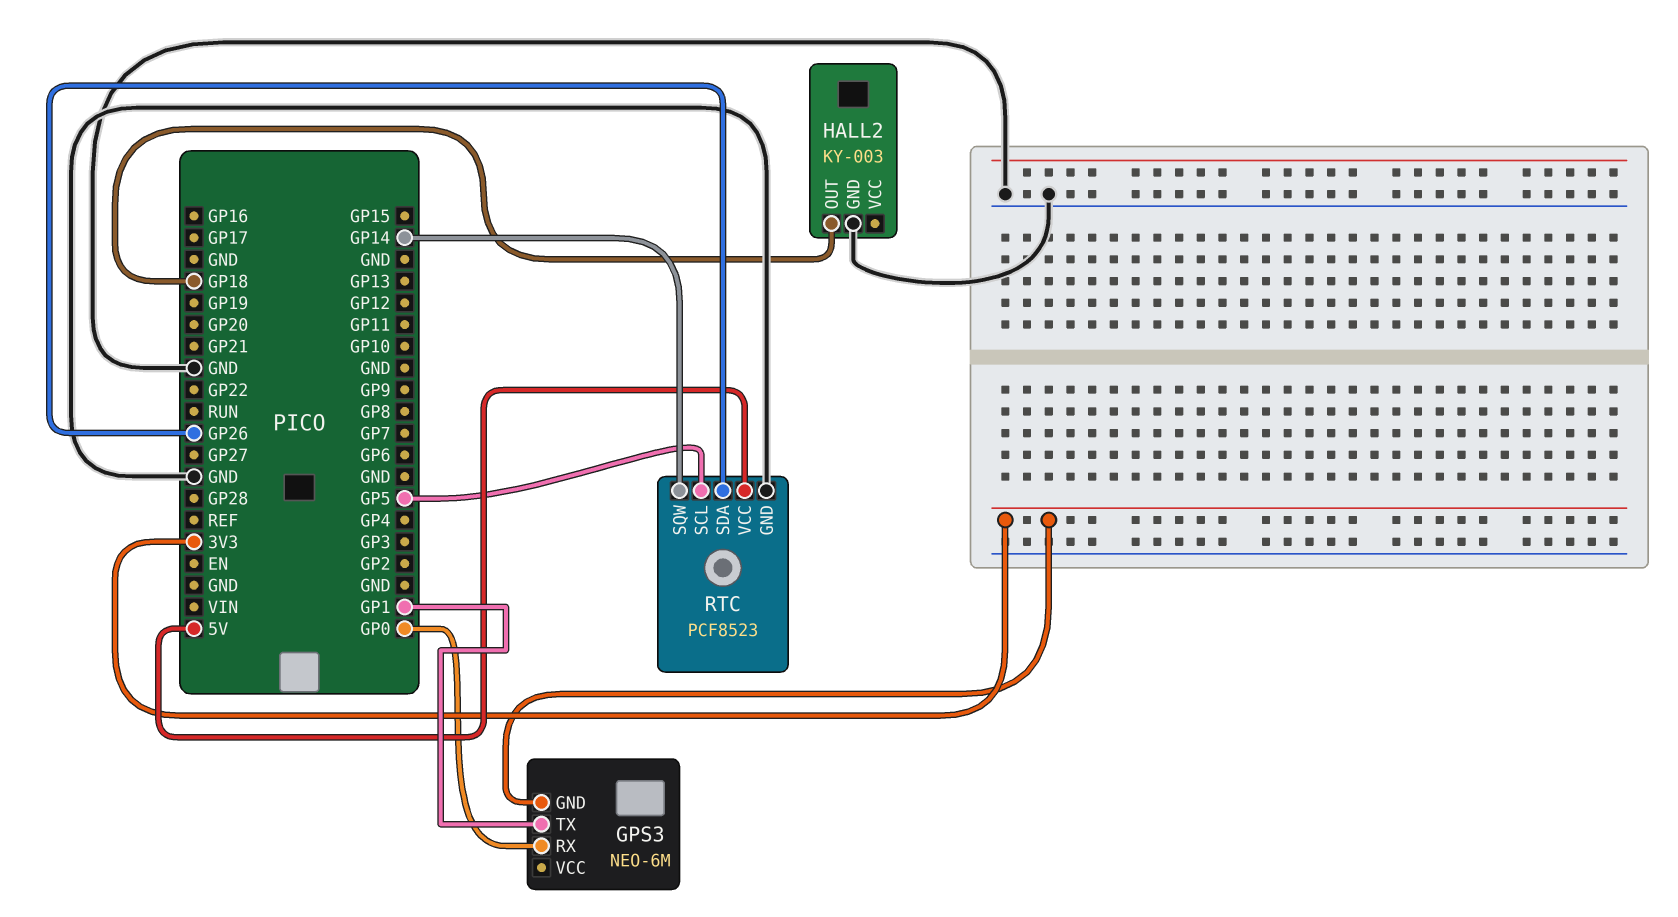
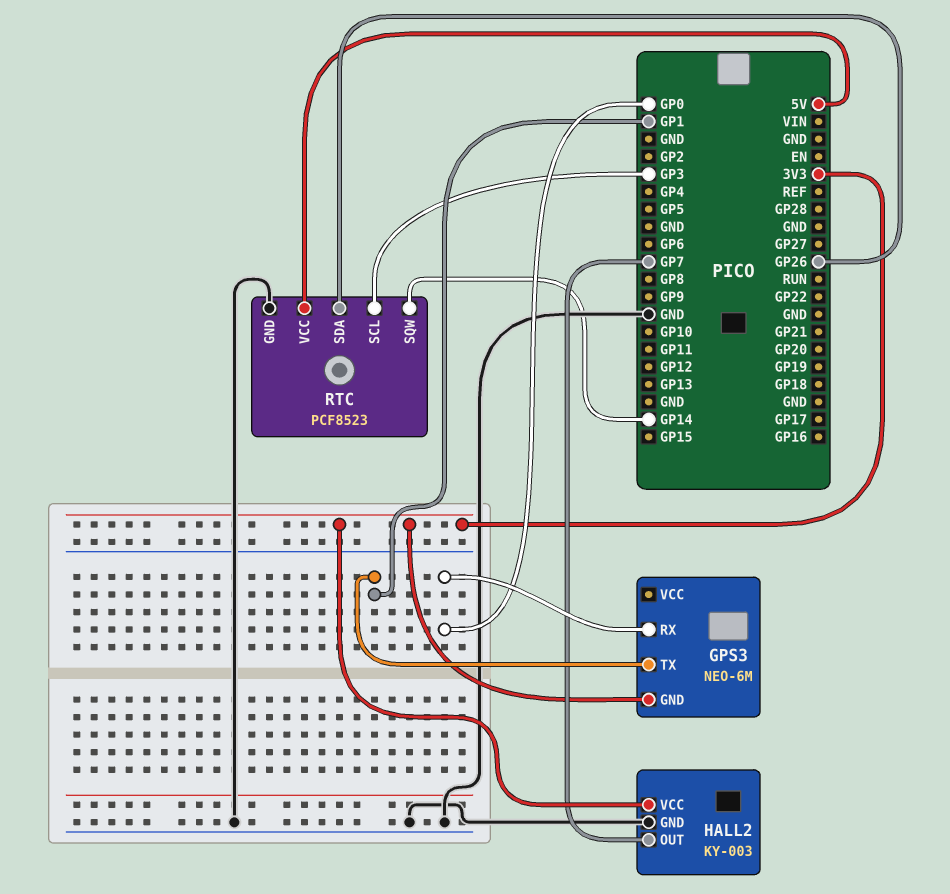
HALL2 pin OUT: GP18 -> GP7
HALL2 pin VCC: none -> 3V3
RTC pin SCL: GP5 -> GP3

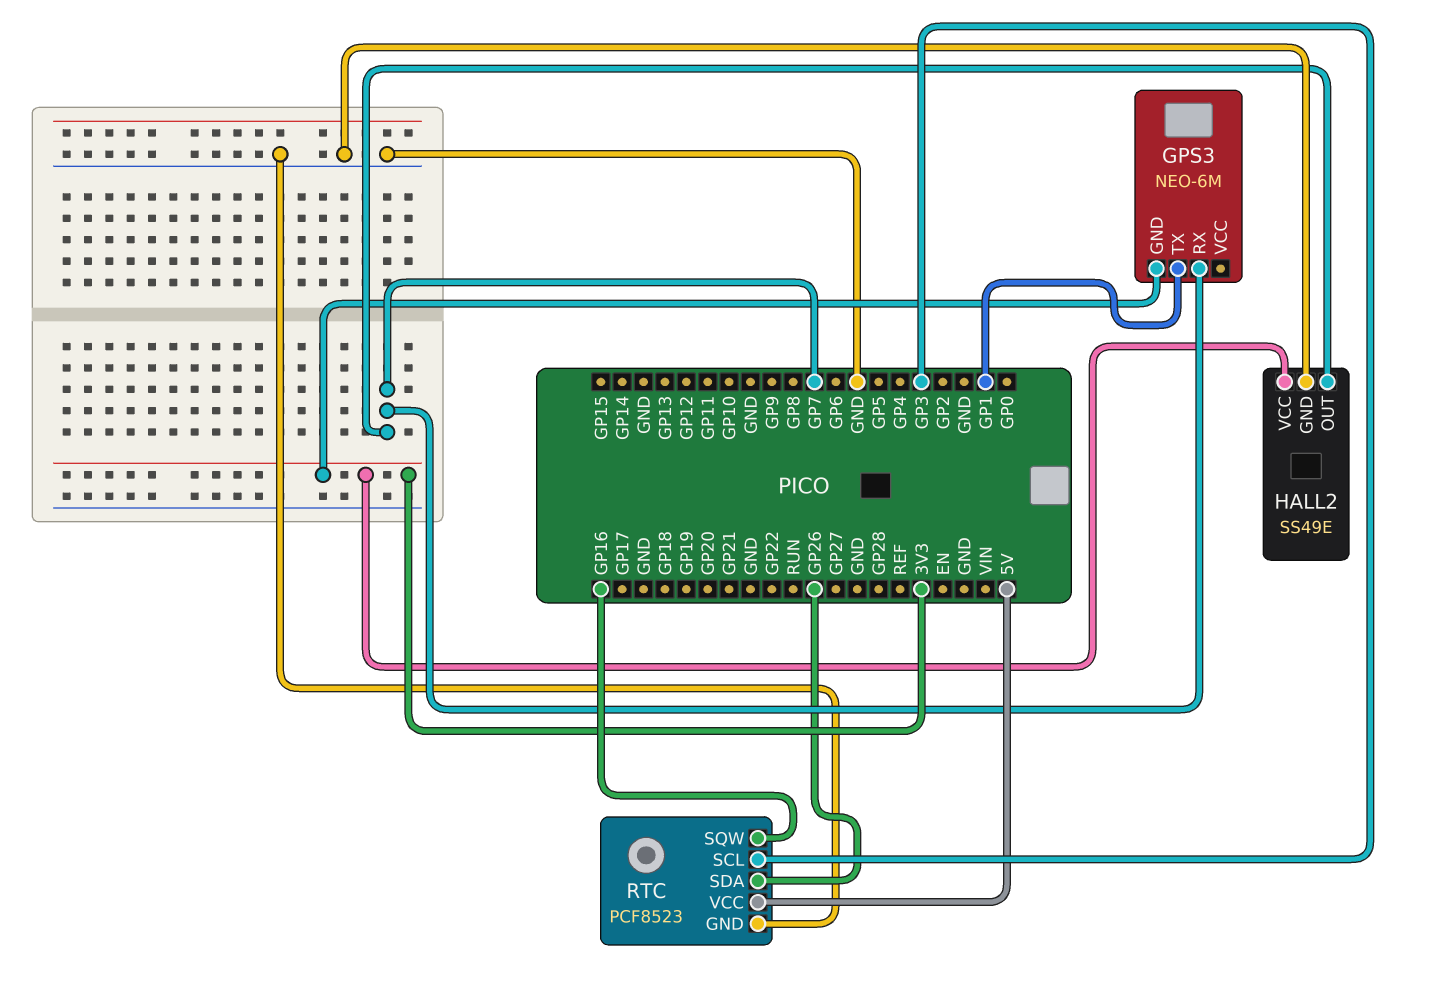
GPS3 pin RX: GP0 -> GP7
HALL2: KY-003 -> SS49E
RTC pin SQW: GP14 -> GP16

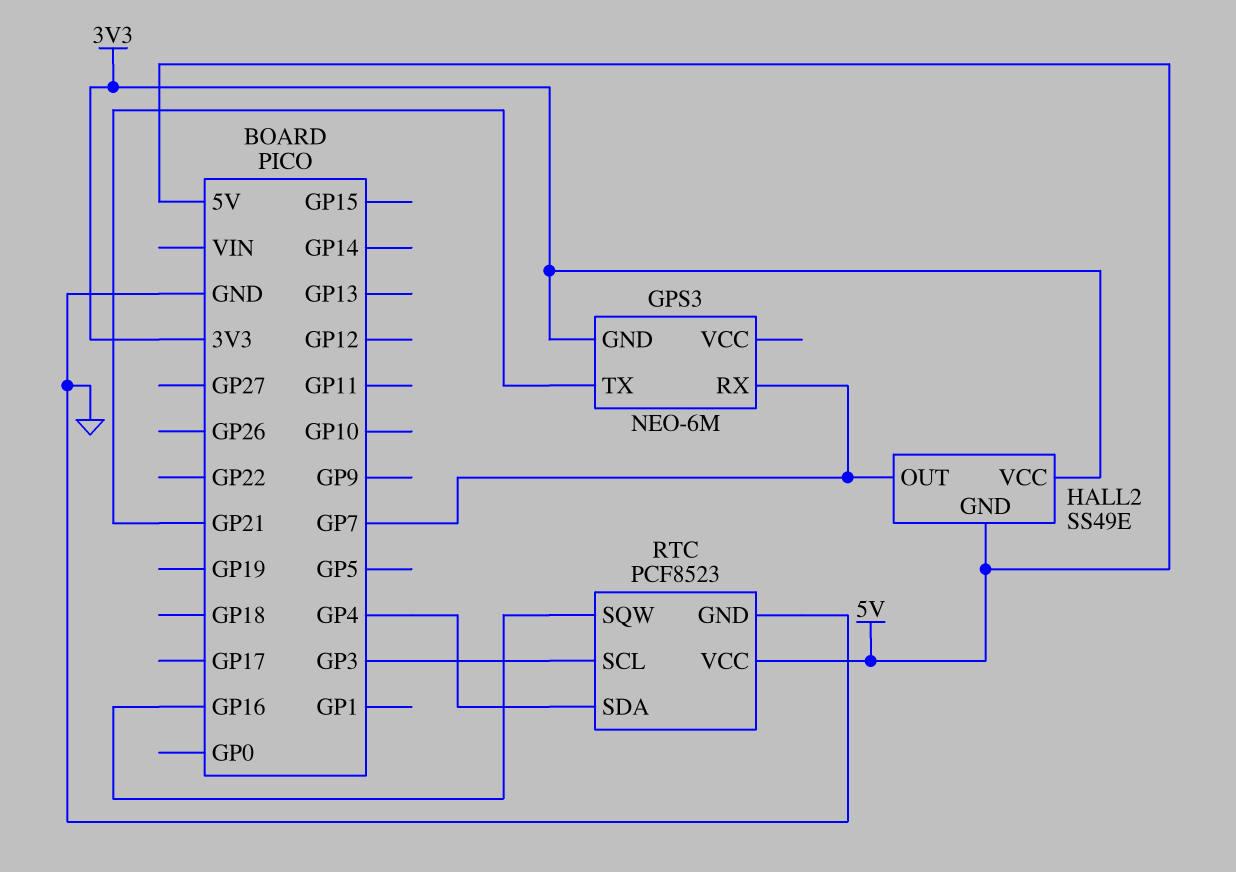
GPS3 pin TX: GP1 -> GP21
HALL2 pin GND: GND -> 5V
RTC pin SDA: GP26 -> GP4

